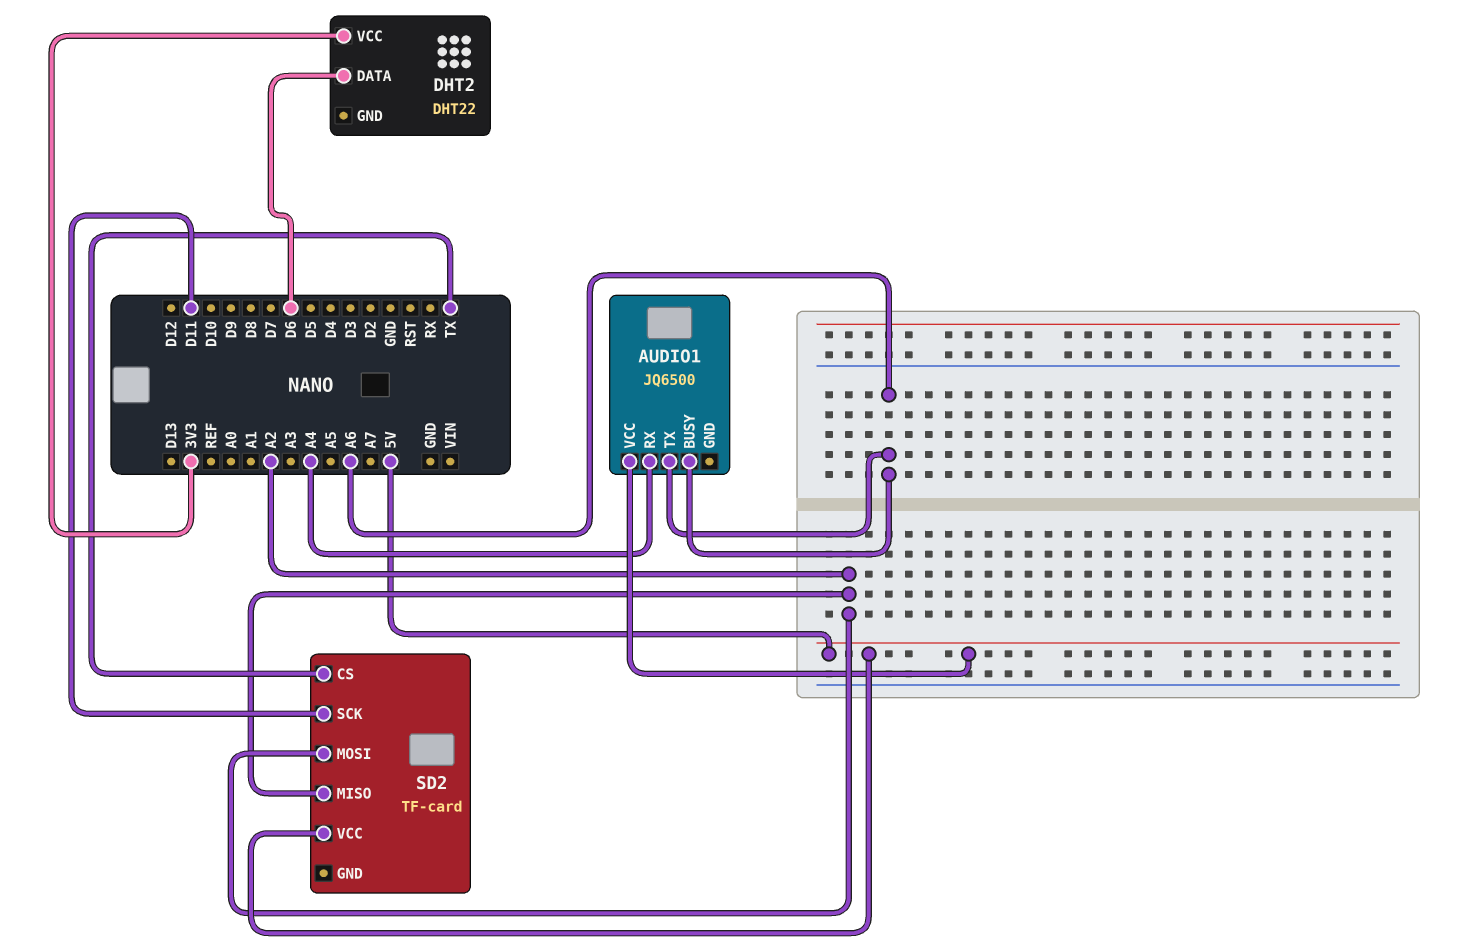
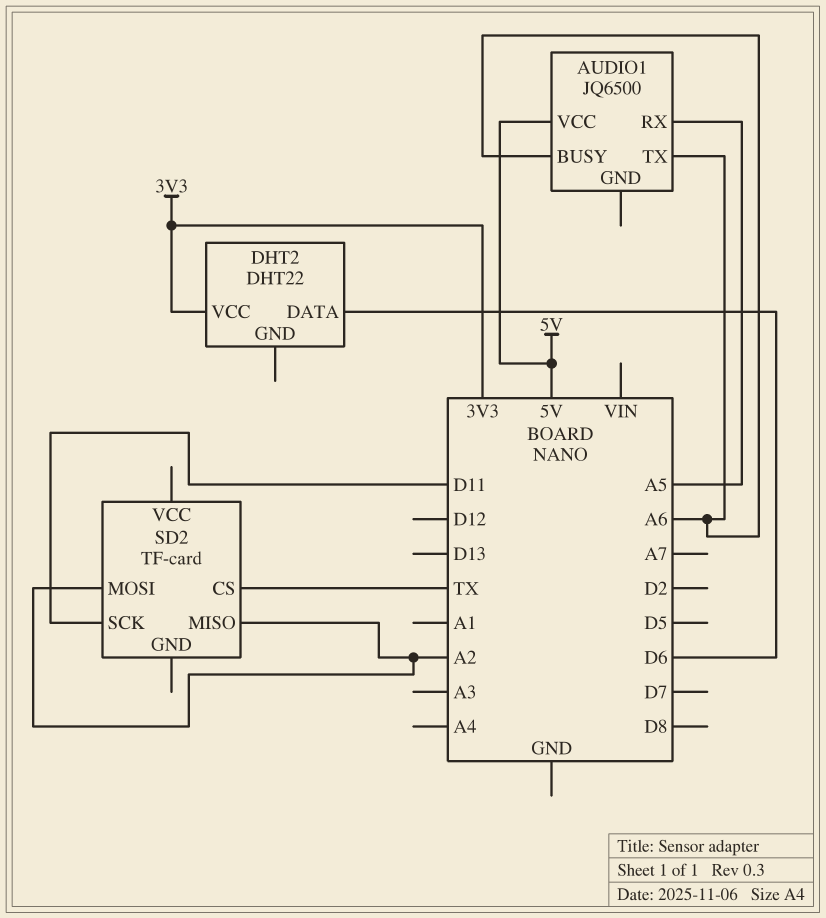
AUDIO1 pin RX: A4 -> A5
SD2 pin VCC: 5V -> none

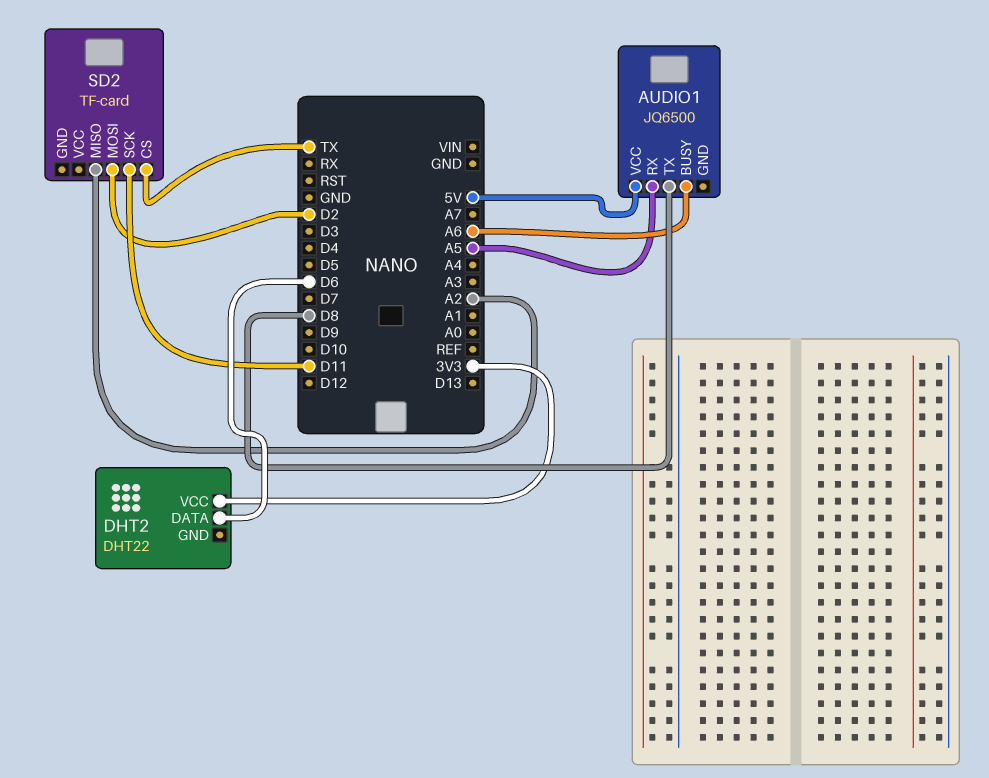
AUDIO1 pin TX: A6 -> D8
SD2 pin MOSI: A2 -> D2

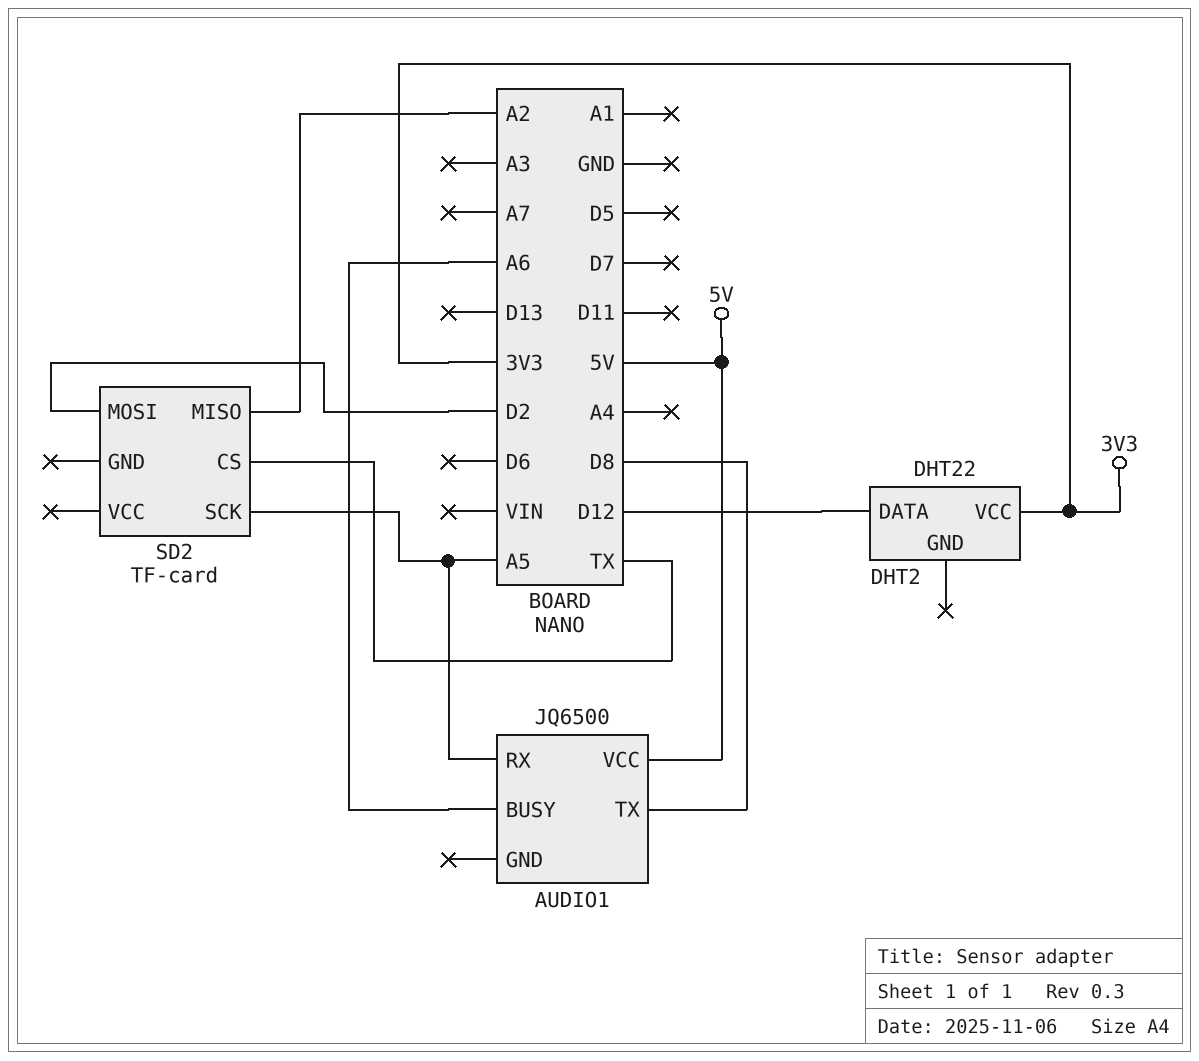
DHT2 pin DATA: D6 -> D12
SD2 pin SCK: D11 -> A5

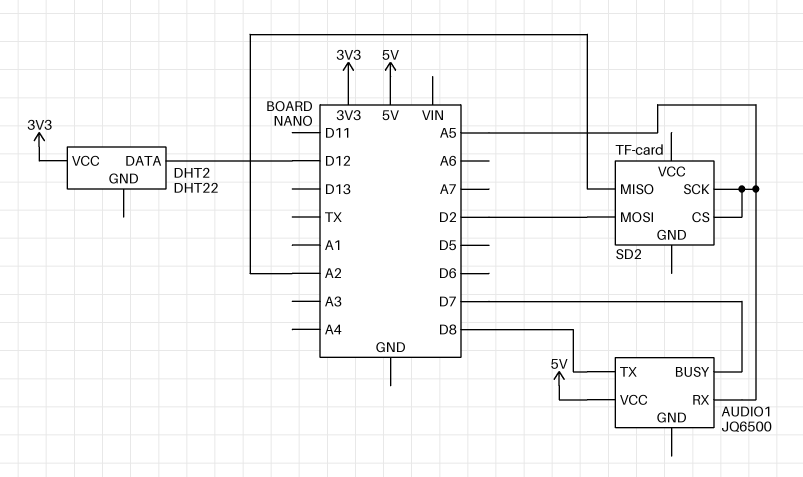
AUDIO1 pin BUSY: A6 -> D7
SD2 pin CS: TX -> A5

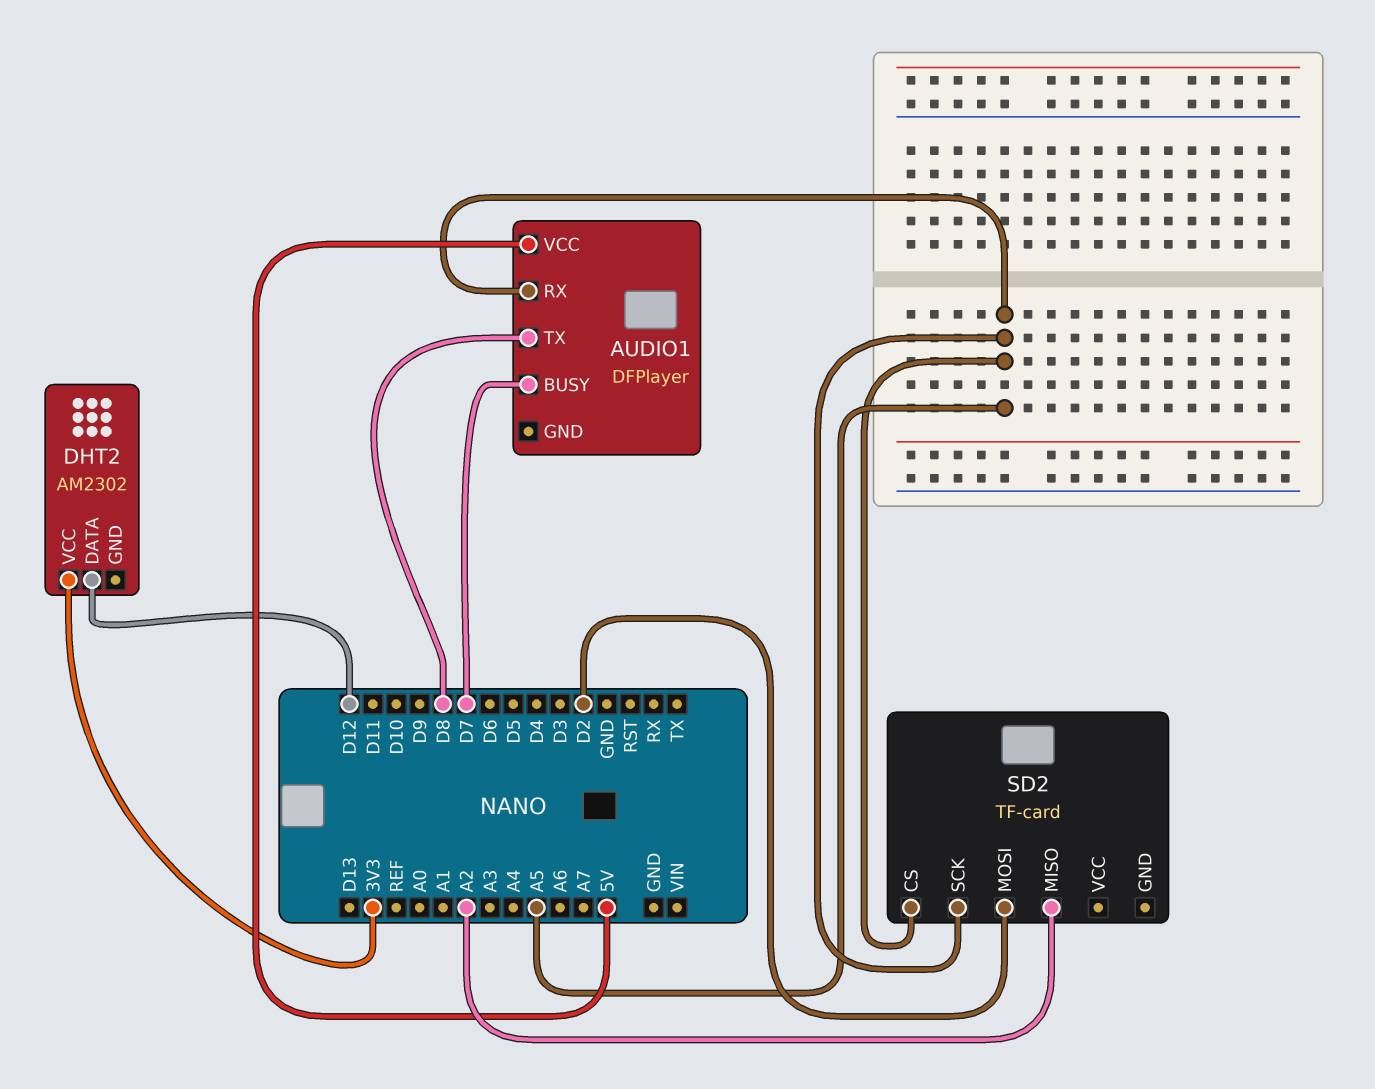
AUDIO1: JQ6500 -> DFPlayer
DHT2: DHT22 -> AM2302

